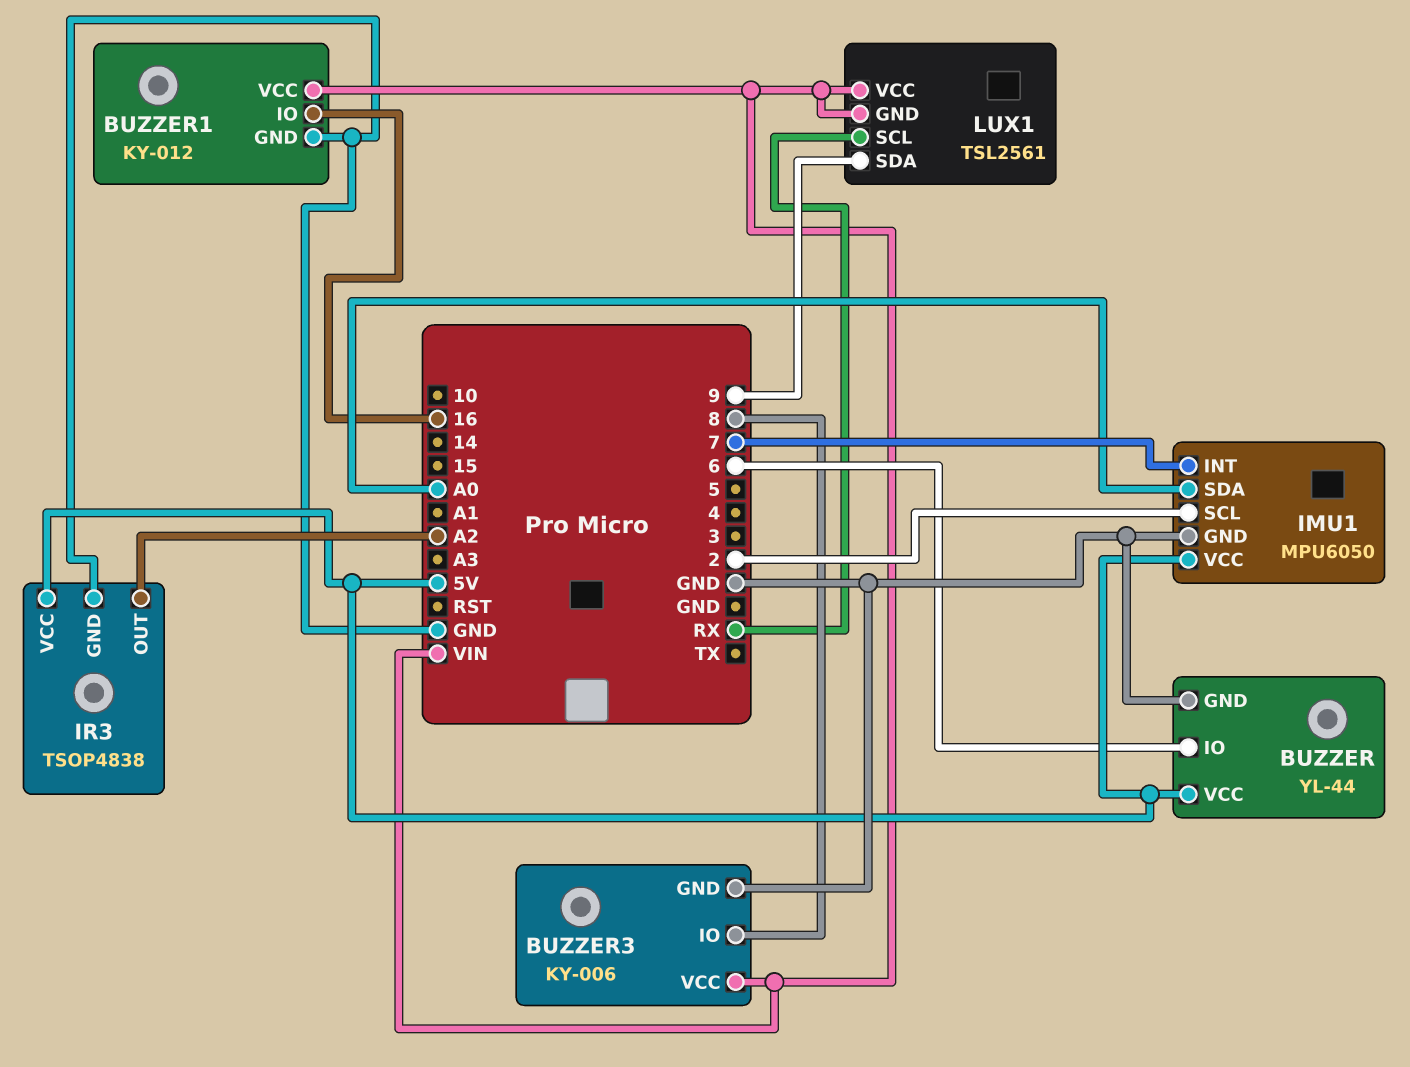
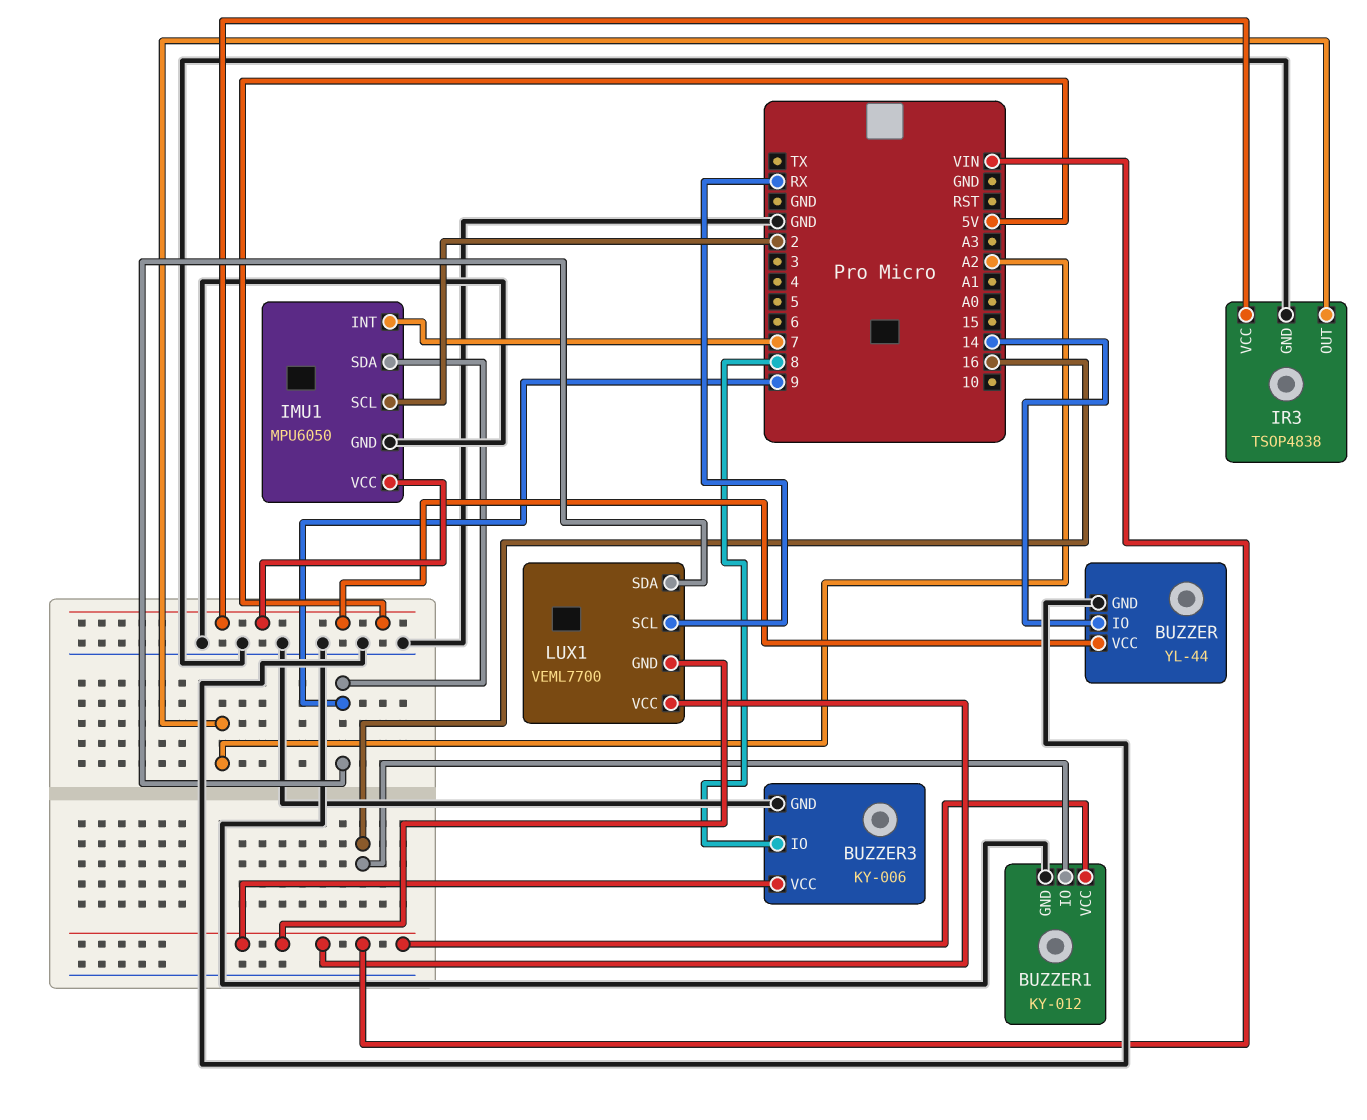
BUZZER pin IO: 6 -> 14
IMU1 pin SDA: A0 -> 9
LUX1: TSL2561 -> VEML7700

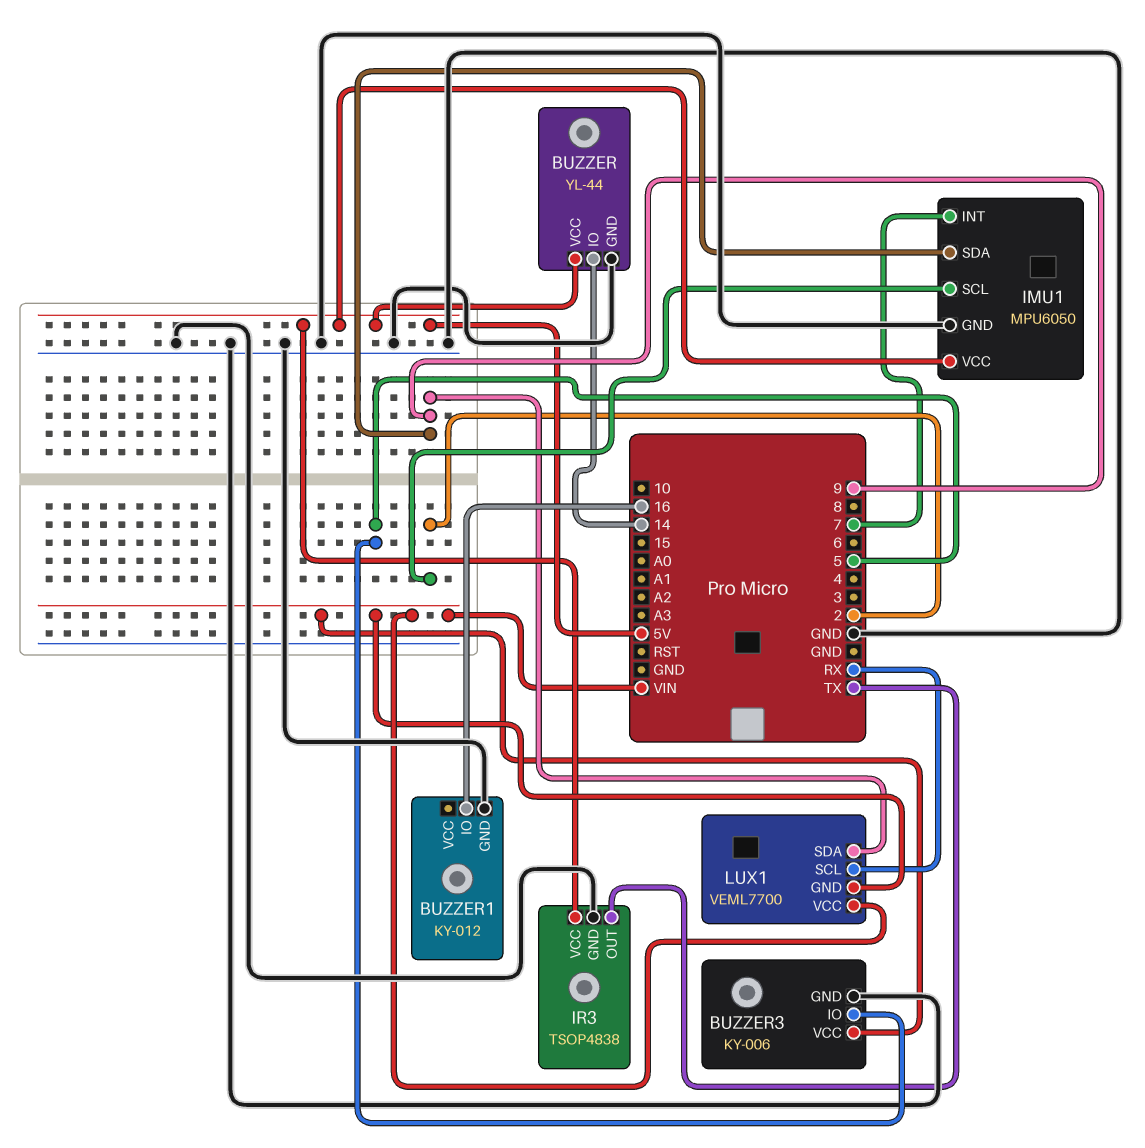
BUZZER1 pin VCC: VIN -> none
BUZZER3 pin IO: 8 -> 5
IR3 pin OUT: A2 -> TX

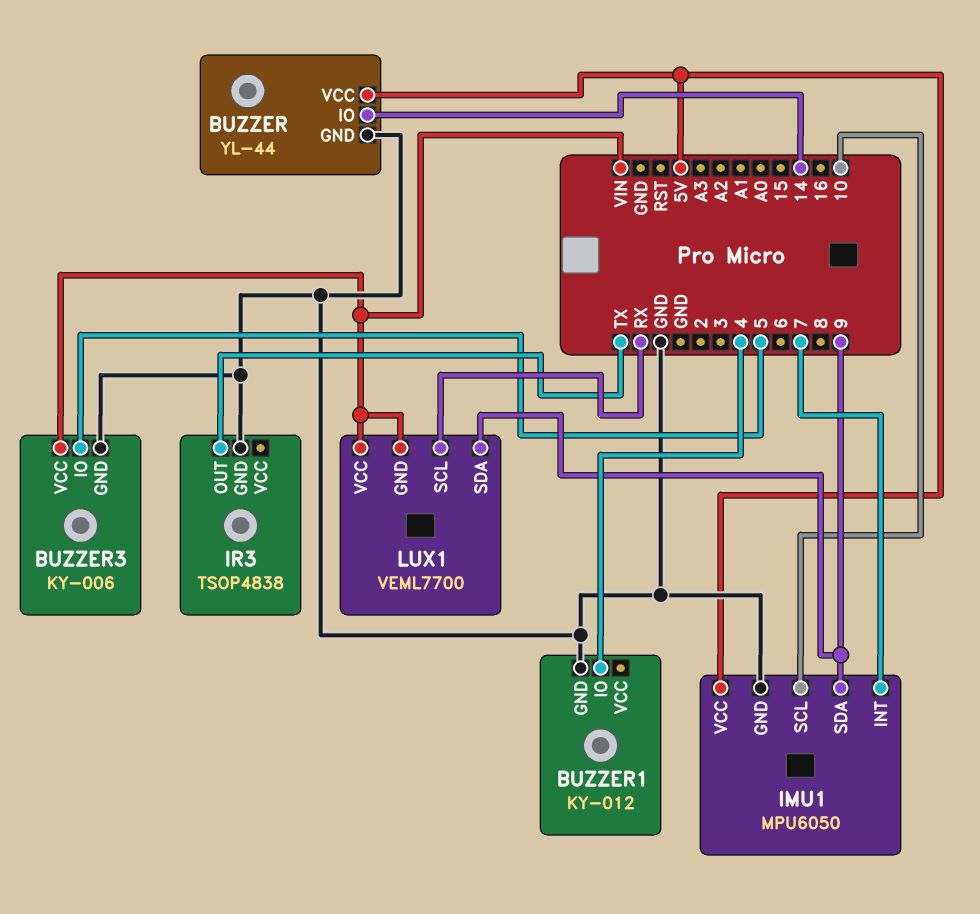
BUZZER1 pin IO: 16 -> 4
IMU1 pin SCL: 2 -> 10
IR3 pin VCC: 5V -> none

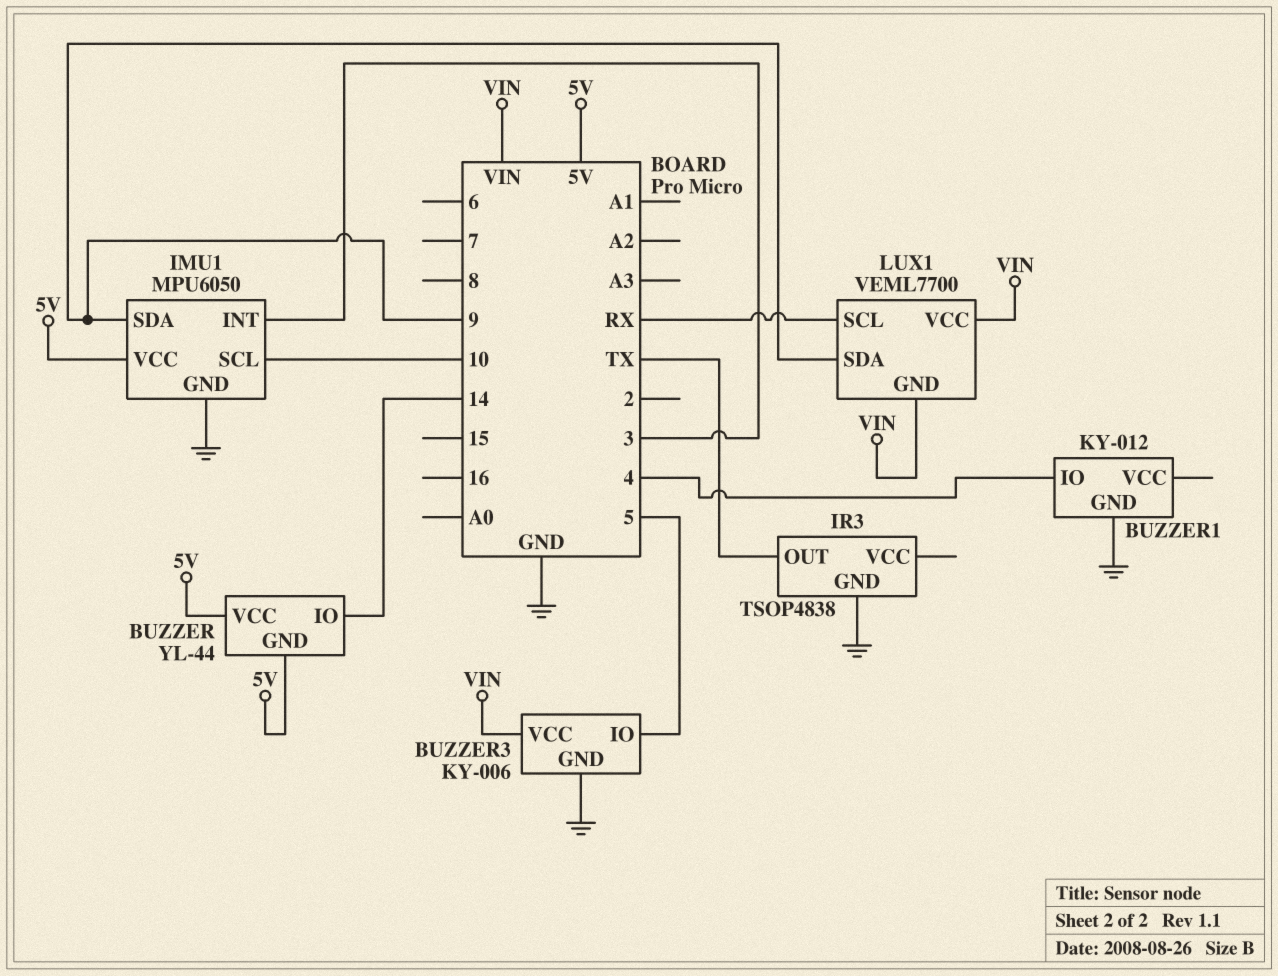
BUZZER pin GND: GND -> 5V
IMU1 pin INT: 7 -> 3

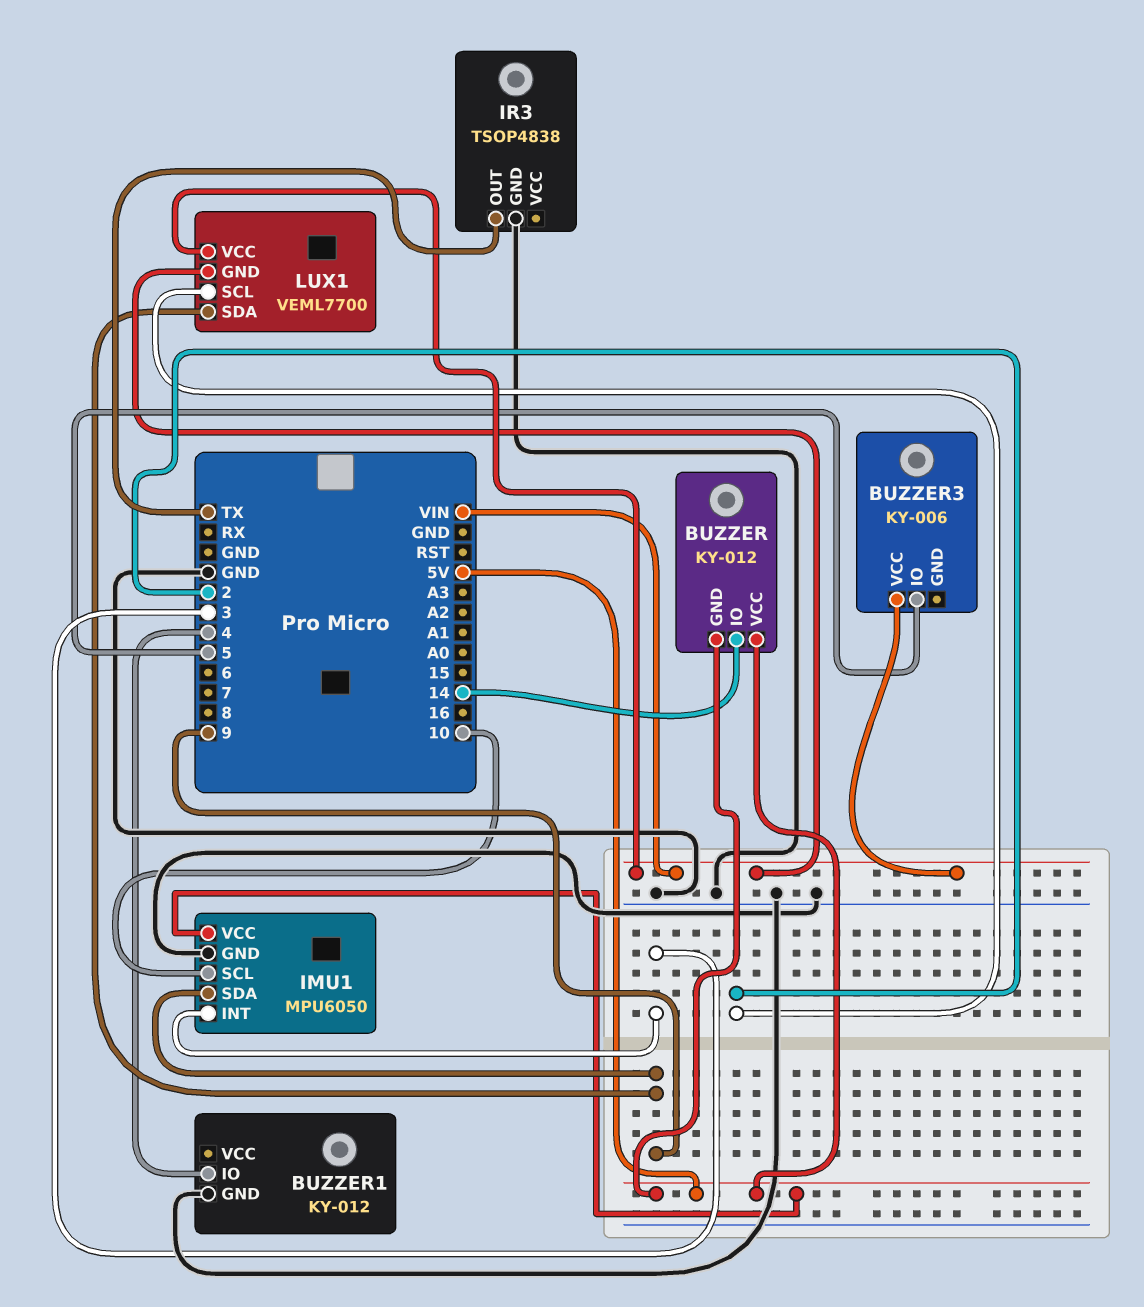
BUZZER: YL-44 -> KY-012
BUZZER3 pin GND: GND -> none
LUX1 pin SCL: RX -> 2

